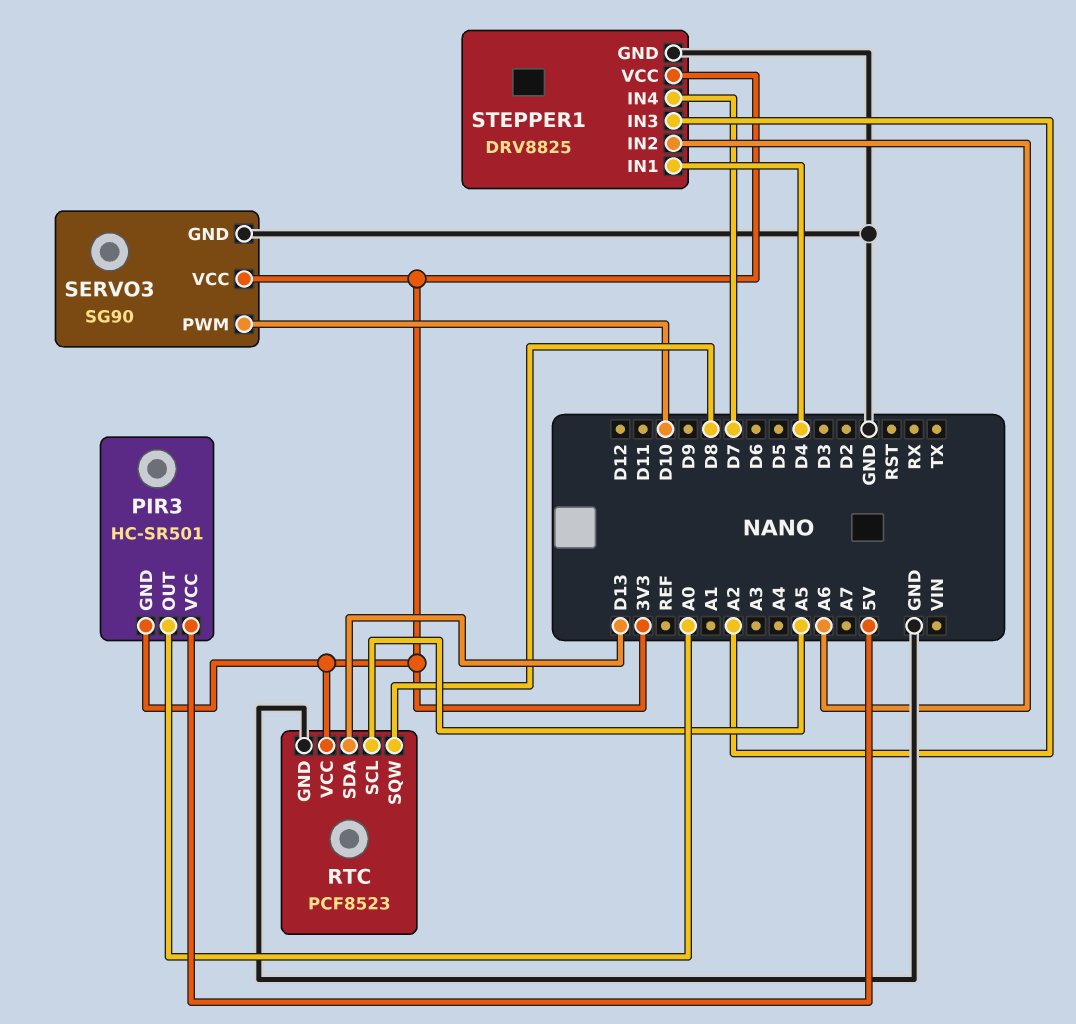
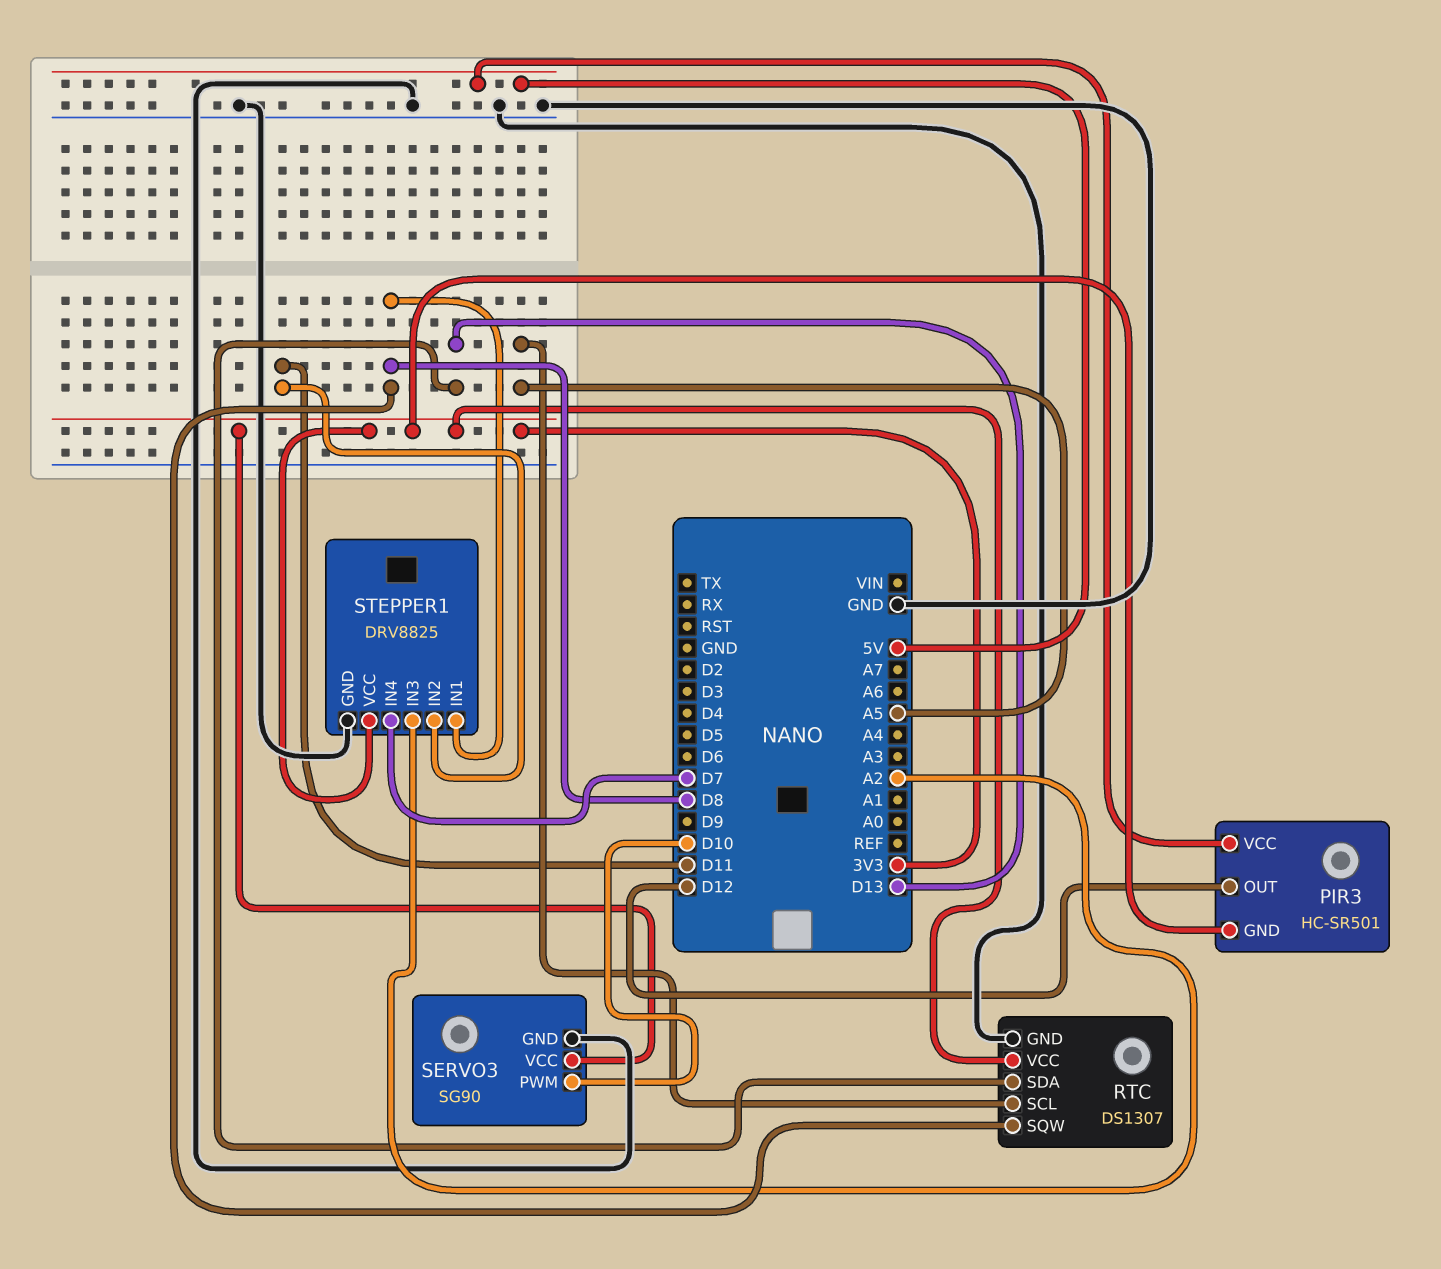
PIR3 pin OUT: A0 -> D12
RTC: PCF8523 -> DS1307
STEPPER1 pin IN1: D4 -> D8
STEPPER1 pin IN2: A6 -> D11

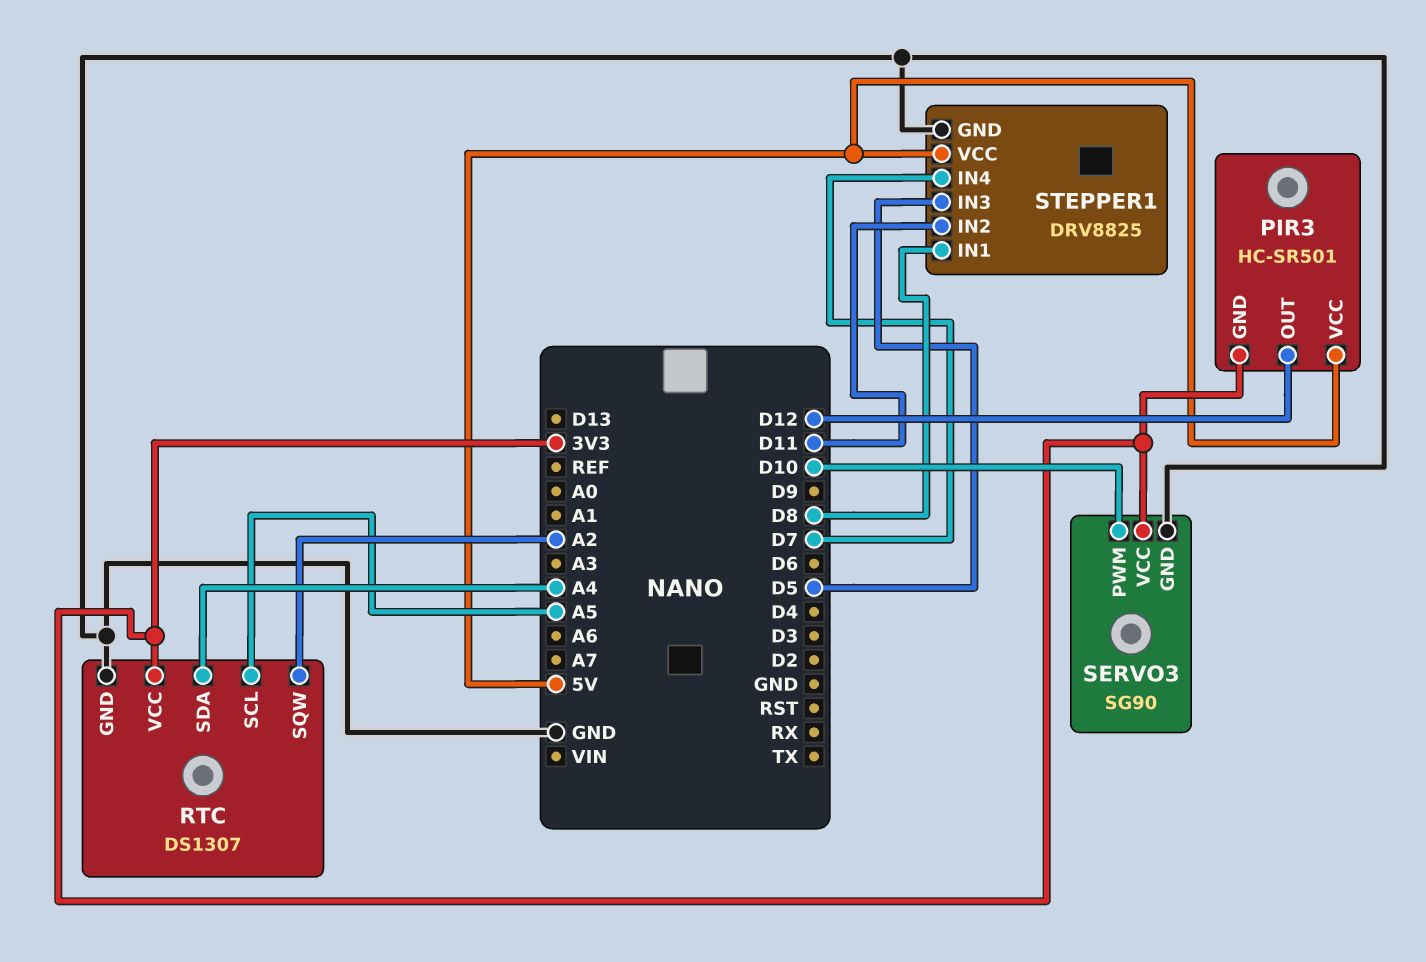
RTC pin SDA: D13 -> A4
RTC pin SQW: D8 -> A2
STEPPER1 pin IN3: A2 -> D5
STEPPER1 pin VCC: 3V3 -> 5V

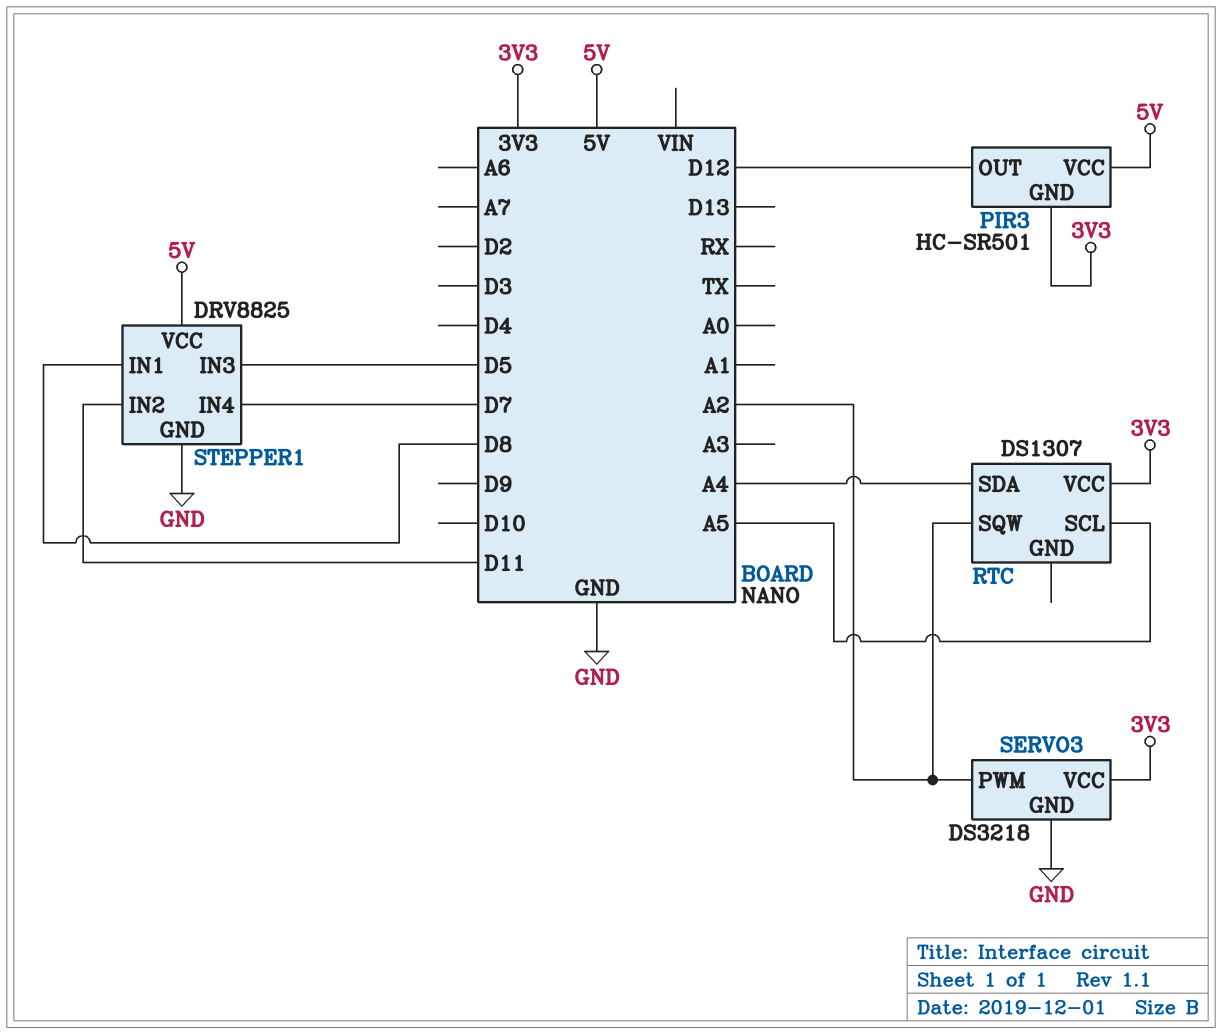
RTC pin GND: GND -> none
SERVO3: SG90 -> DS3218
SERVO3 pin PWM: D10 -> A2

